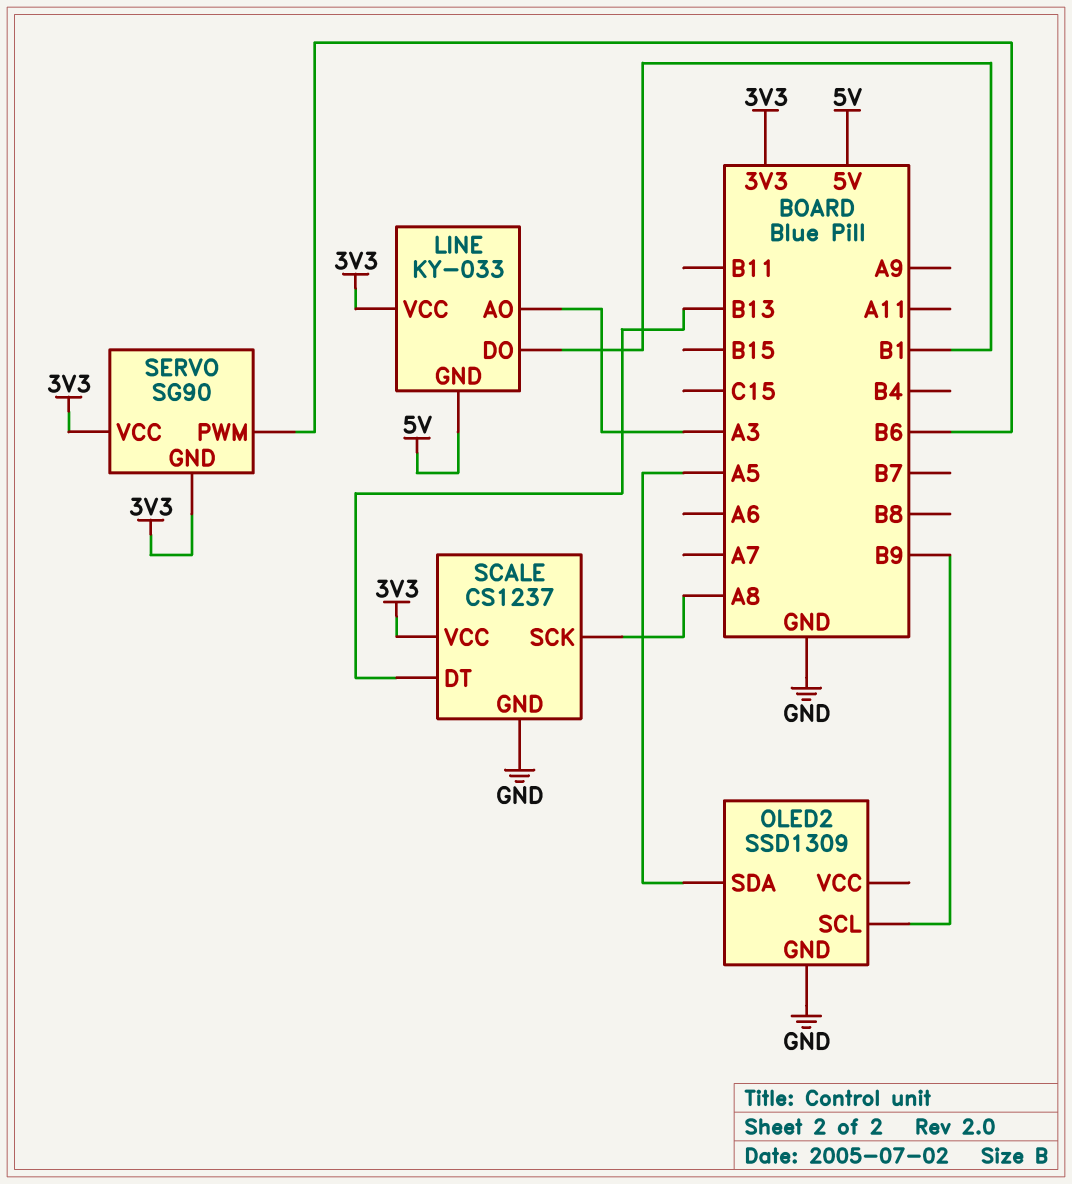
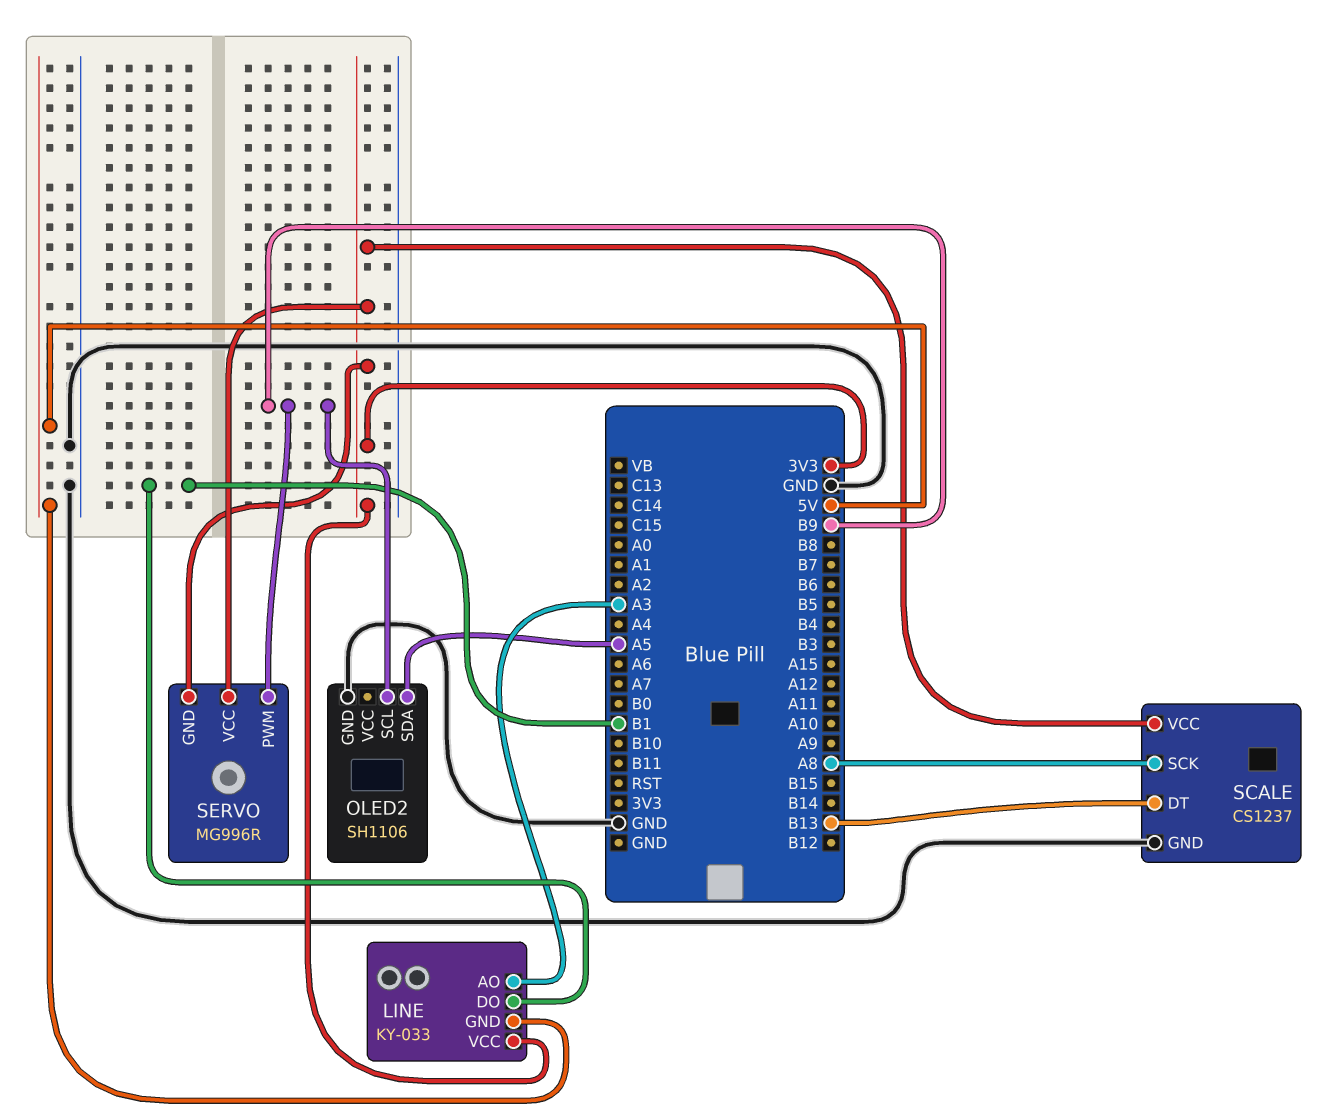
OLED2: SSD1309 -> SH1106
SERVO: SG90 -> MG996R
SERVO pin PWM: B6 -> B9

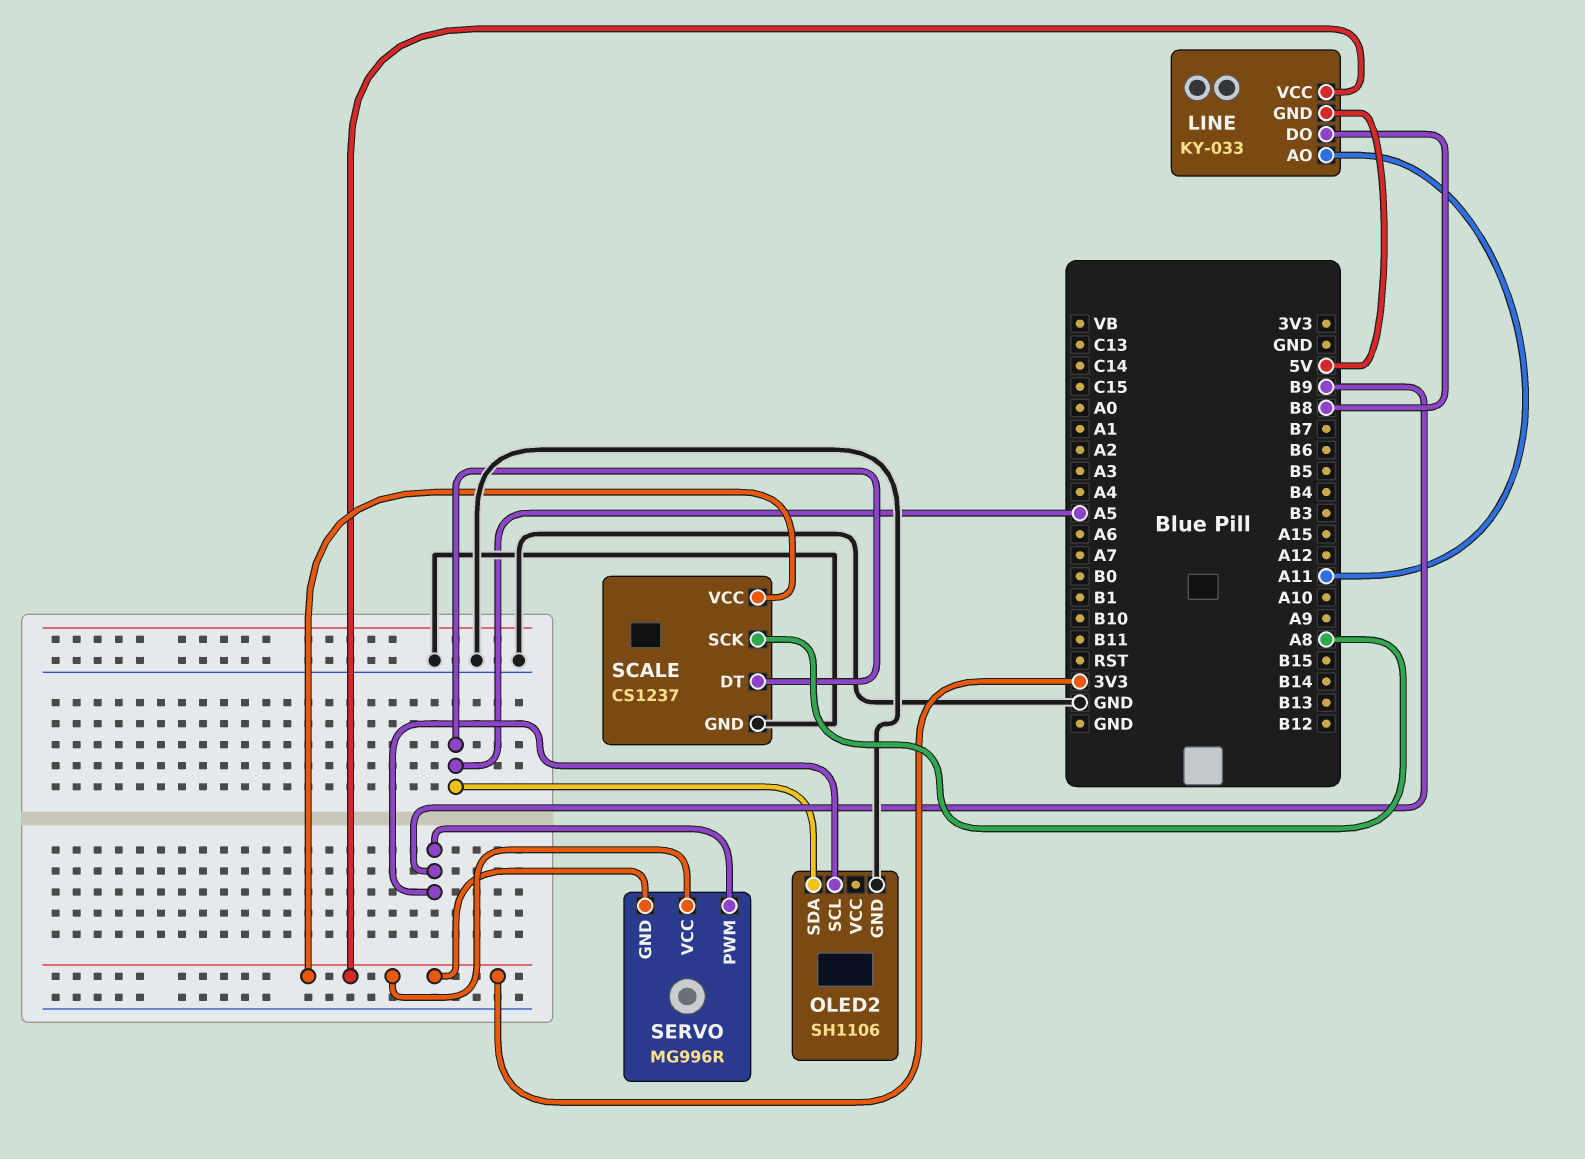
LINE pin AO: A3 -> A11
LINE pin DO: B1 -> B8
SCALE pin DT: B13 -> A5

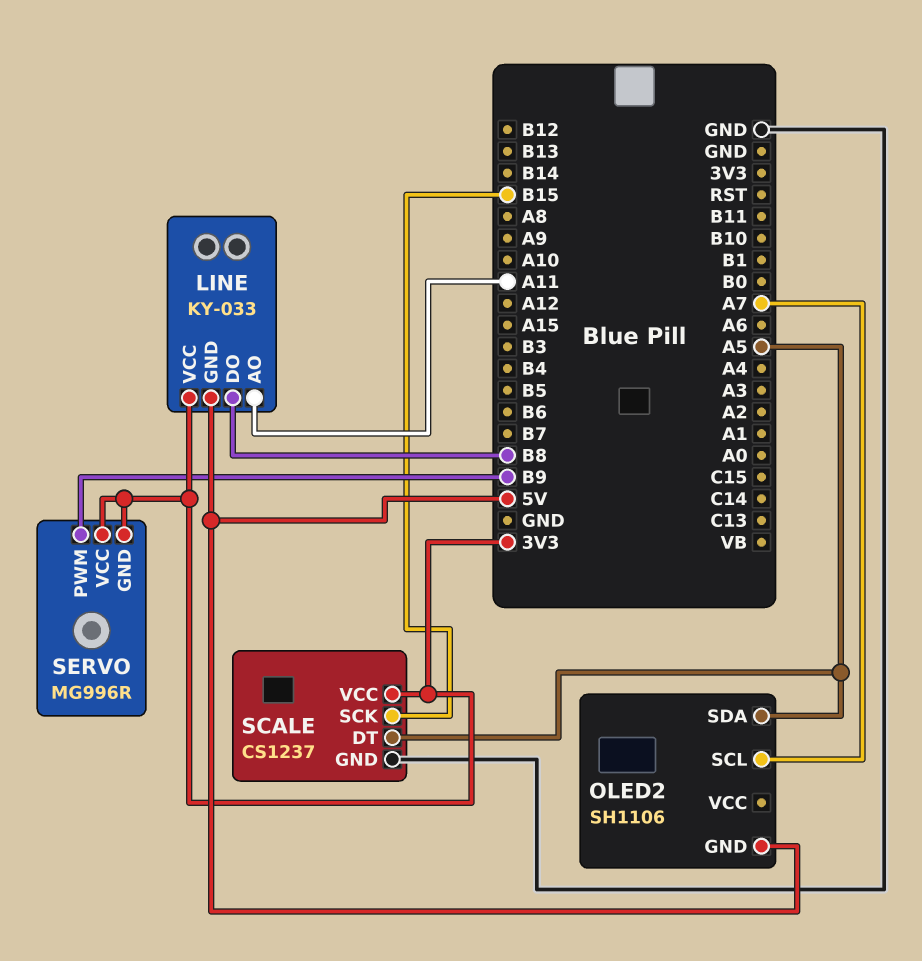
OLED2 pin GND: GND -> 5V
OLED2 pin SCL: B9 -> A7
SCALE pin SCK: A8 -> B15

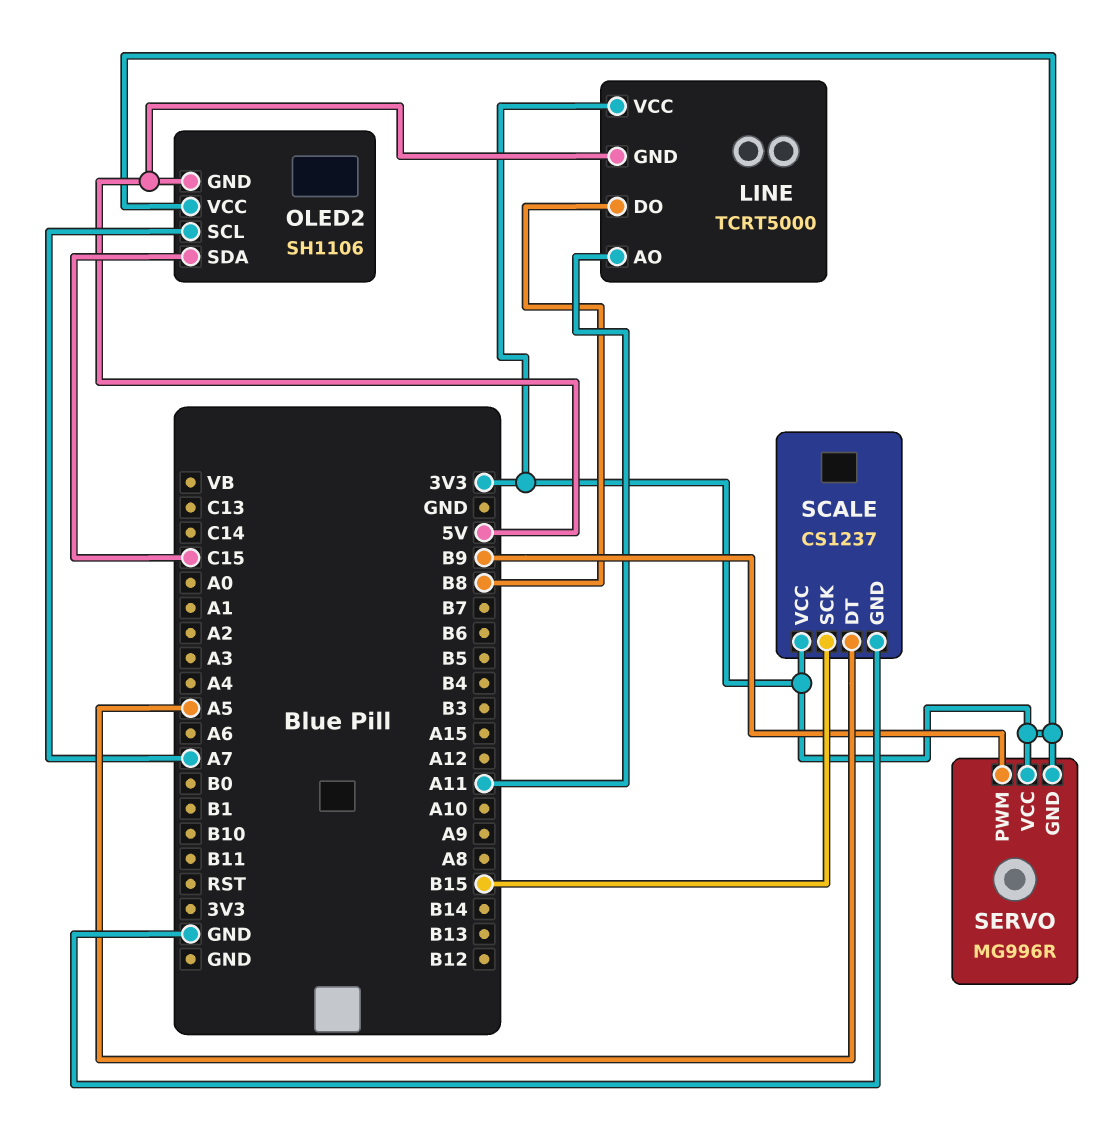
LINE: KY-033 -> TCRT5000
OLED2 pin SDA: A5 -> C15
OLED2 pin VCC: none -> 3V3

